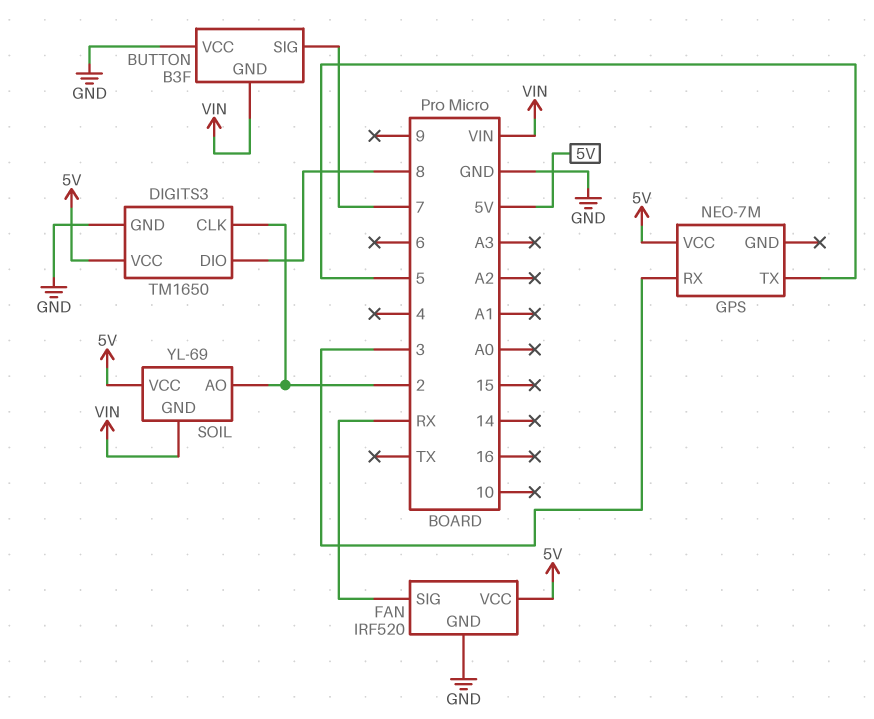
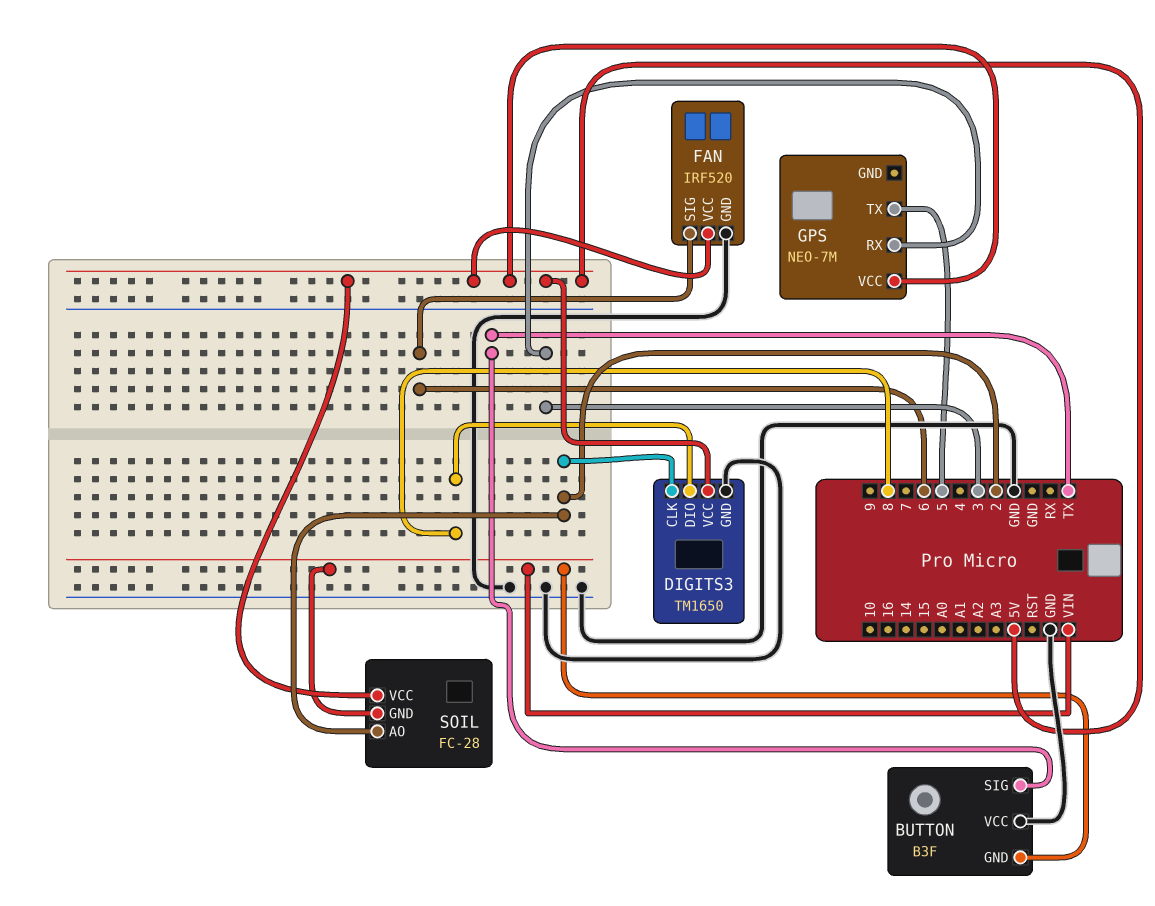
BUTTON pin SIG: 7 -> TX
FAN pin SIG: RX -> 6
SOIL: YL-69 -> FC-28

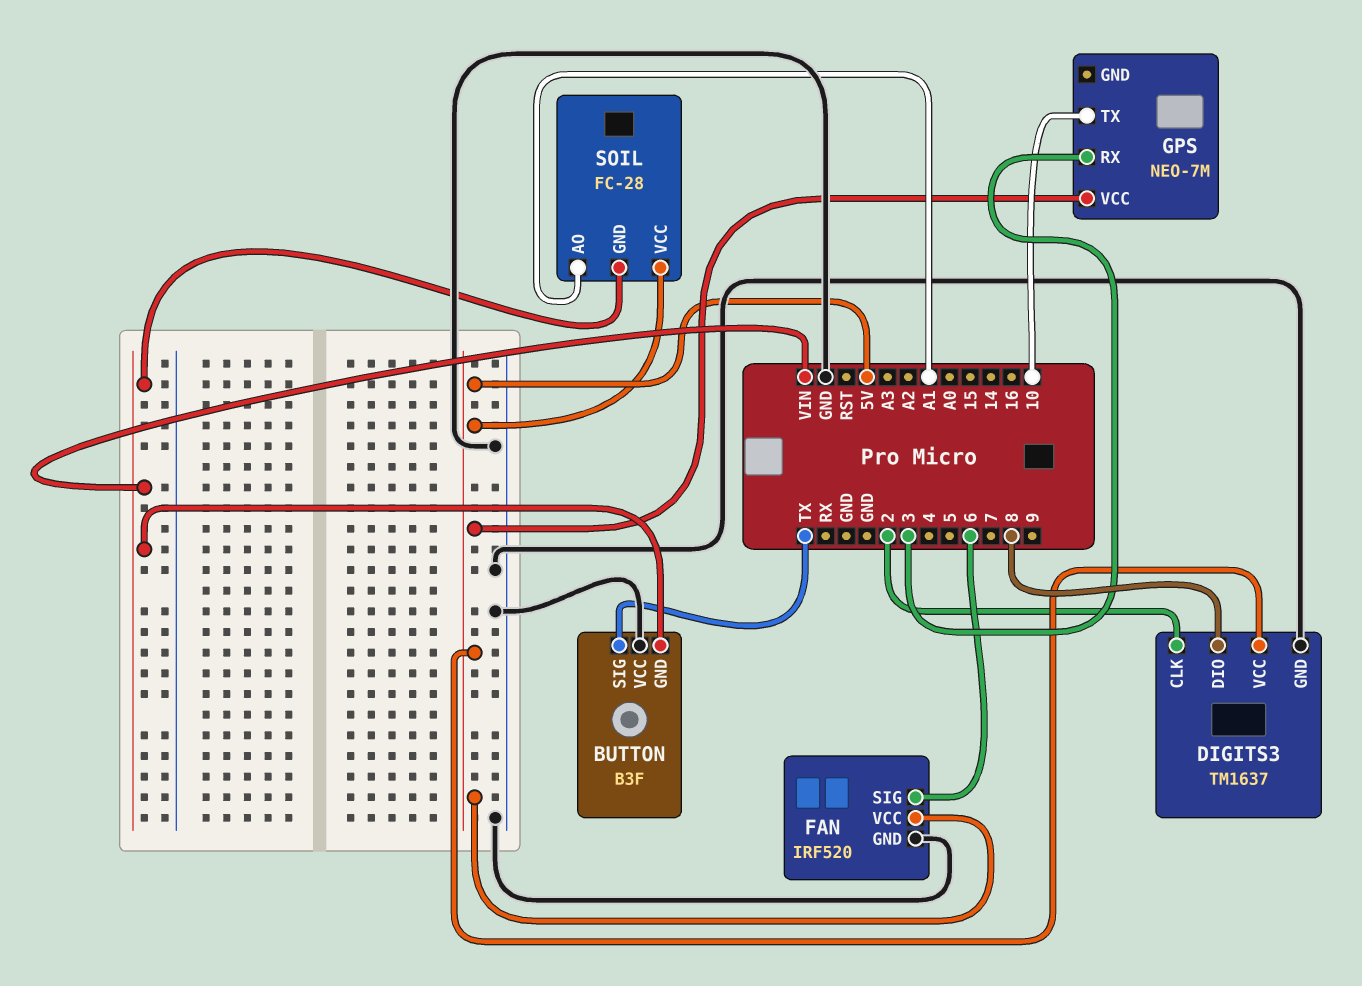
DIGITS3: TM1650 -> TM1637
GPS pin TX: 5 -> 10
SOIL pin AO: 2 -> A1

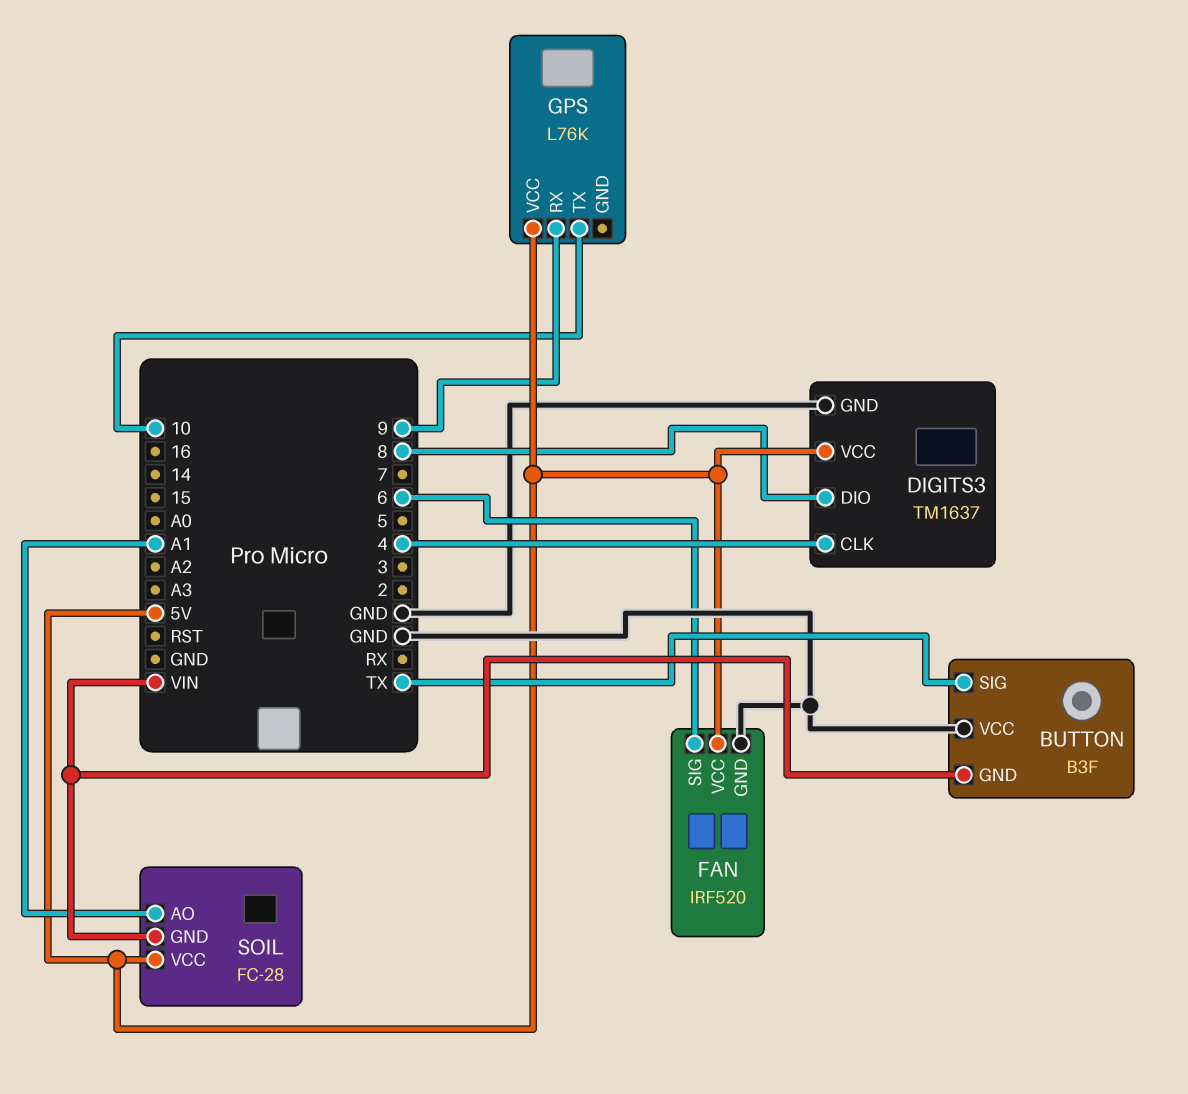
DIGITS3 pin CLK: 2 -> 4
GPS: NEO-7M -> L76K
GPS pin RX: 3 -> 9

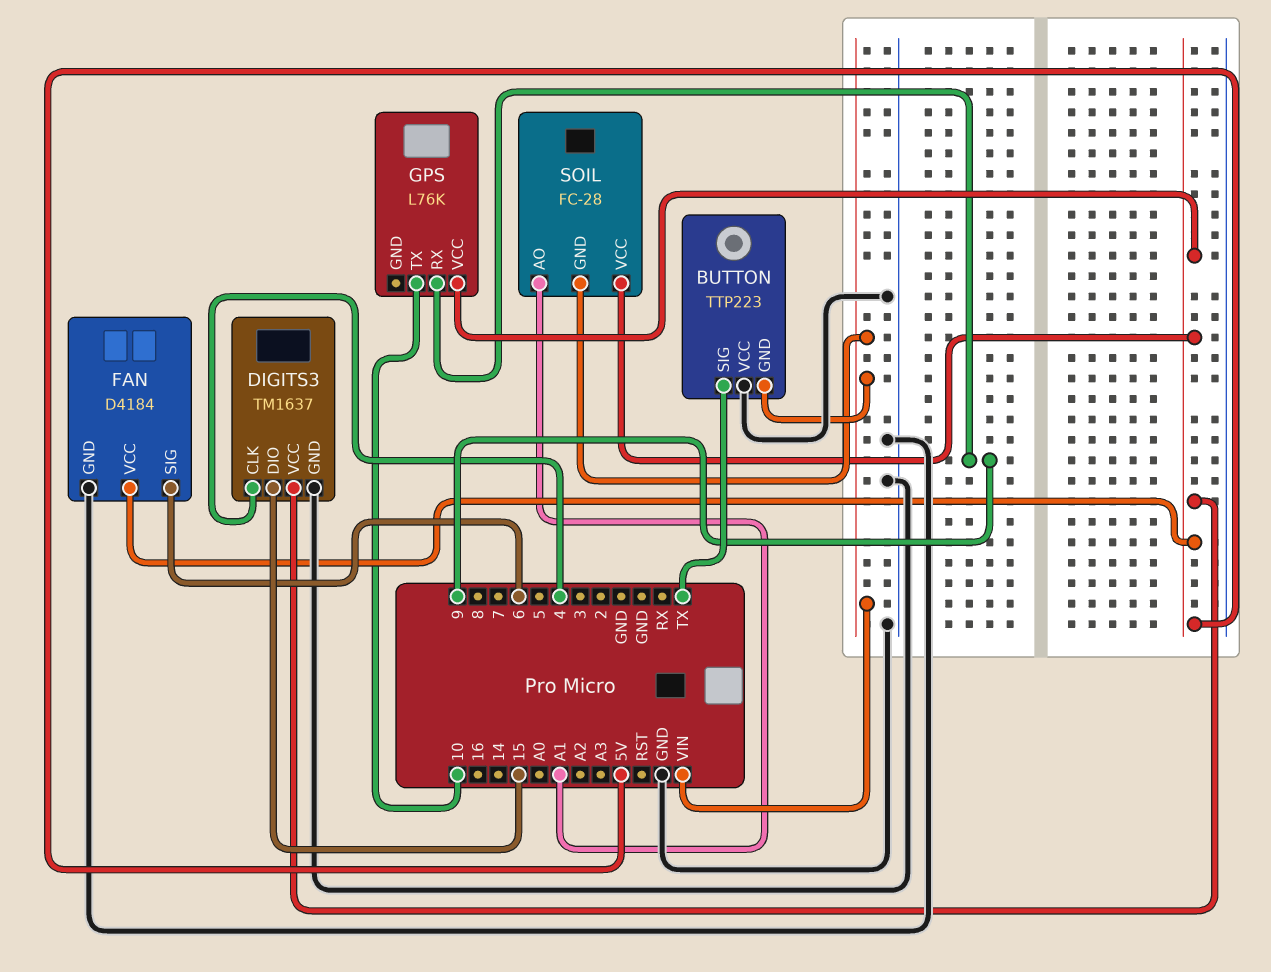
BUTTON: B3F -> TTP223
DIGITS3 pin DIO: 8 -> 15
FAN: IRF520 -> D4184

